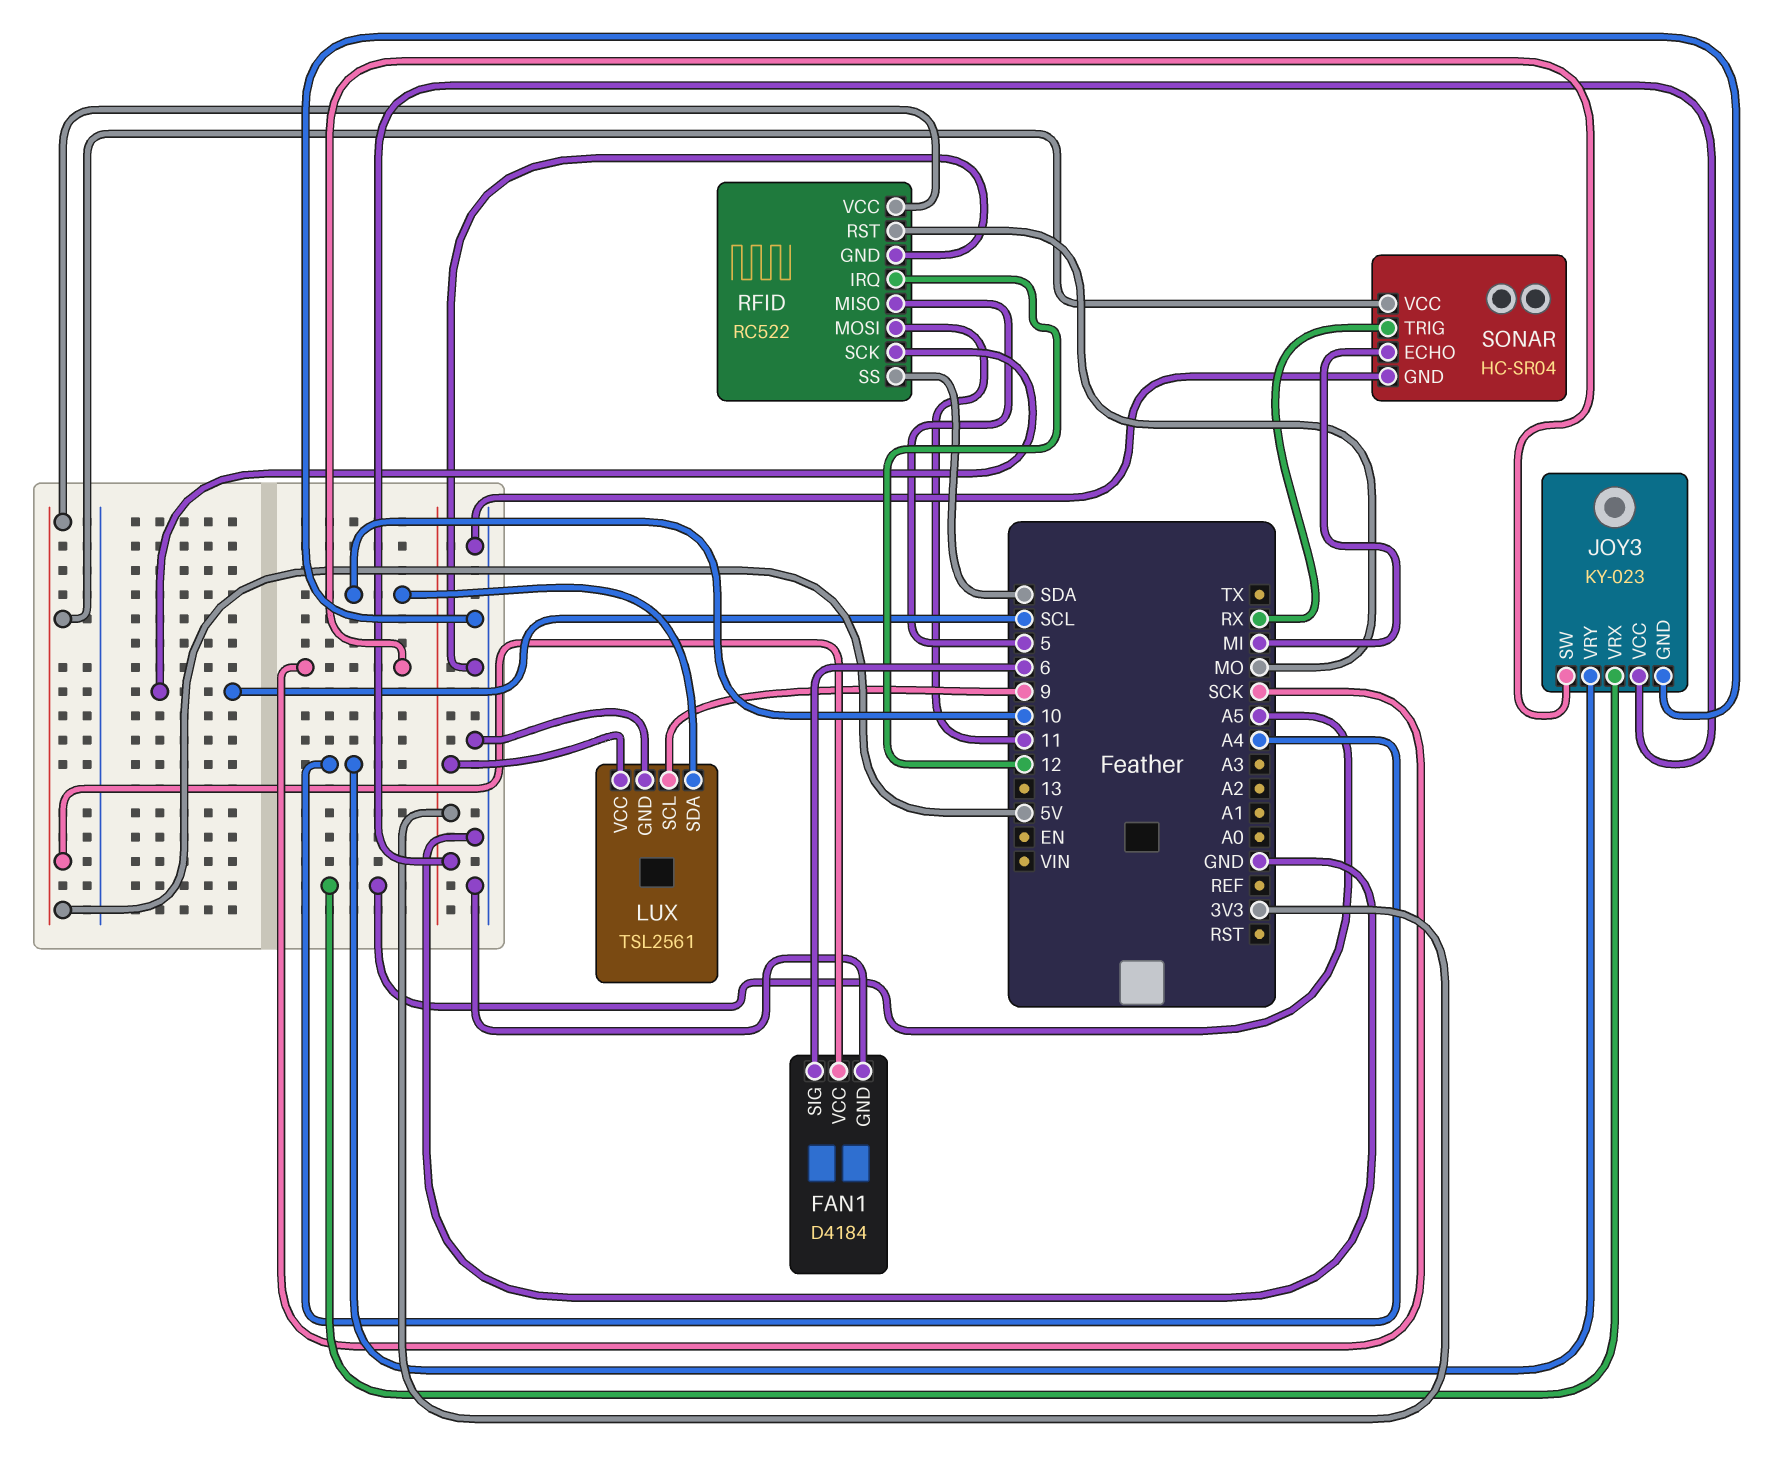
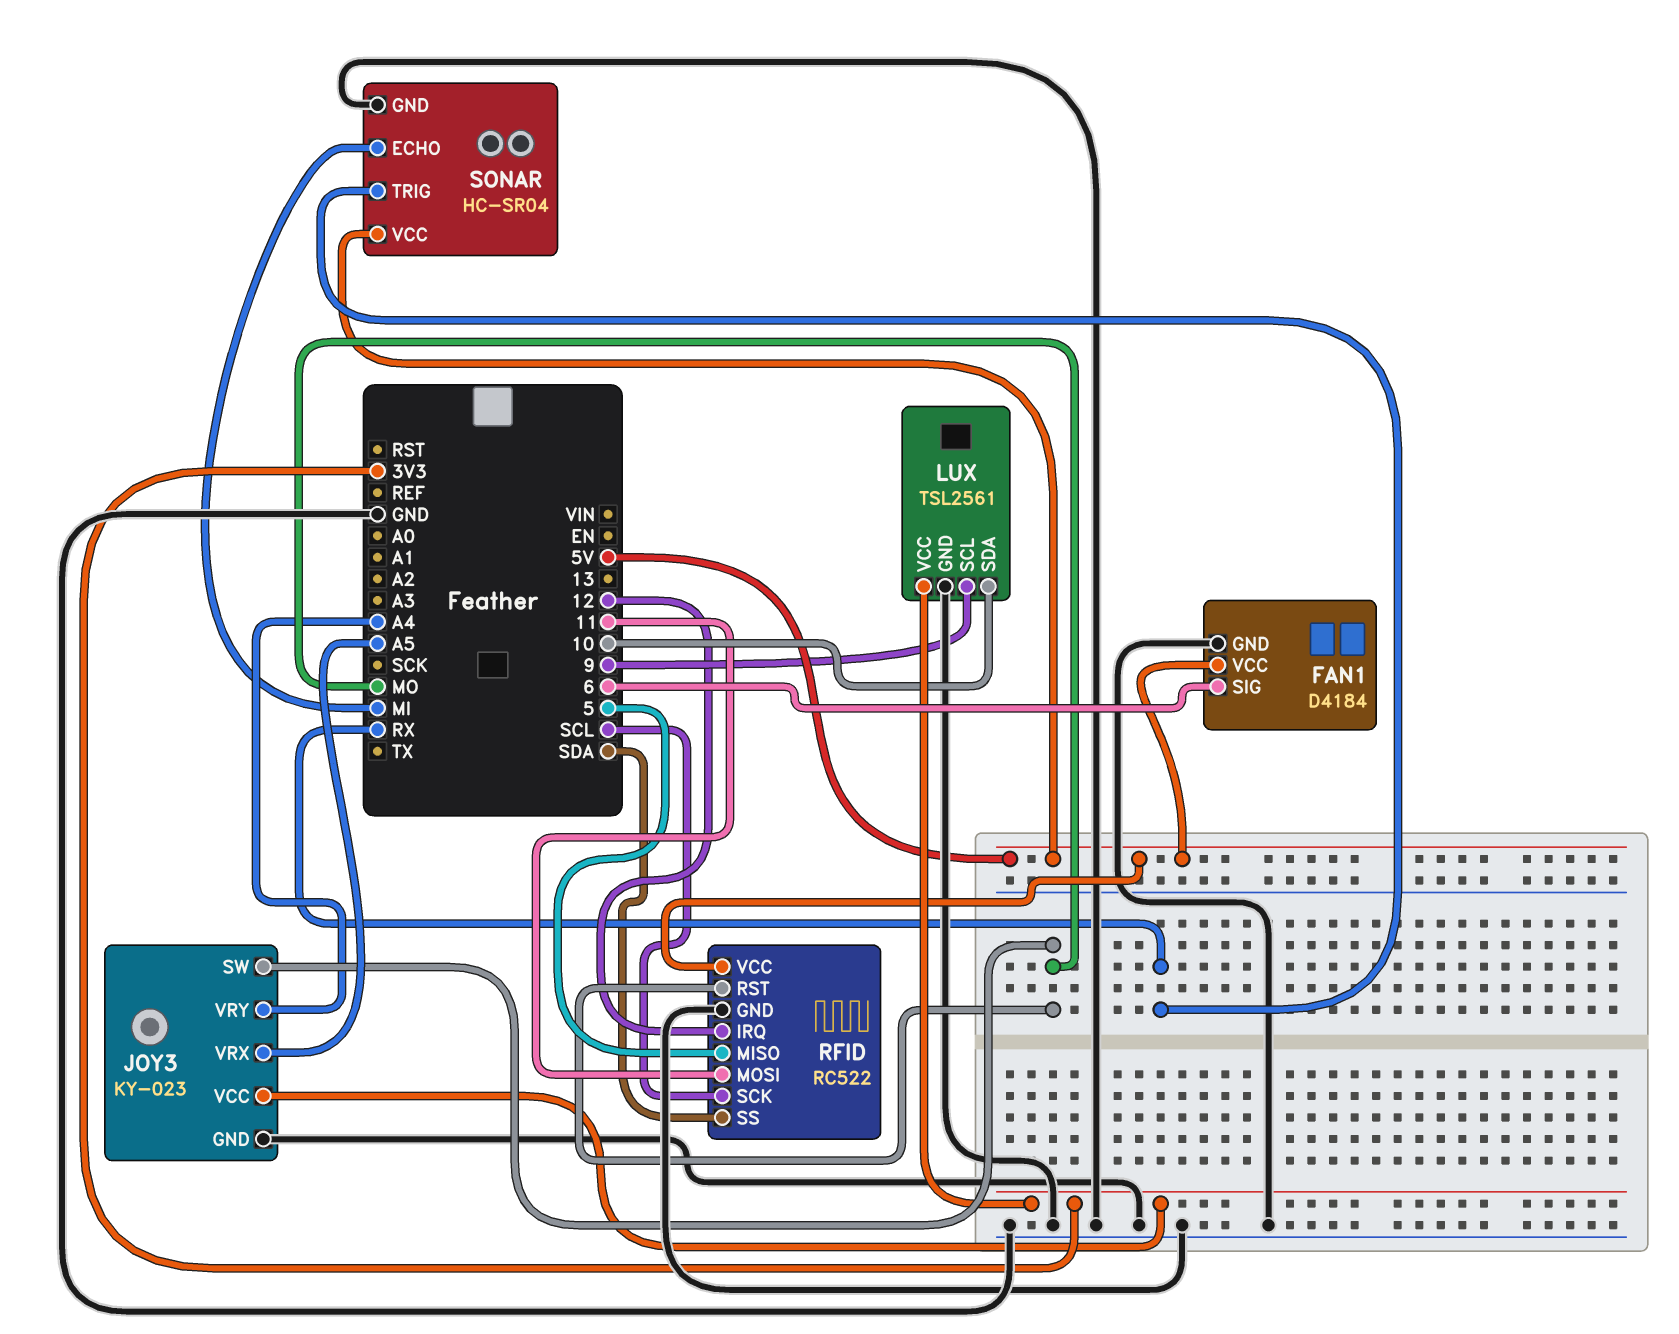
JOY3 pin SW: SCK -> MO

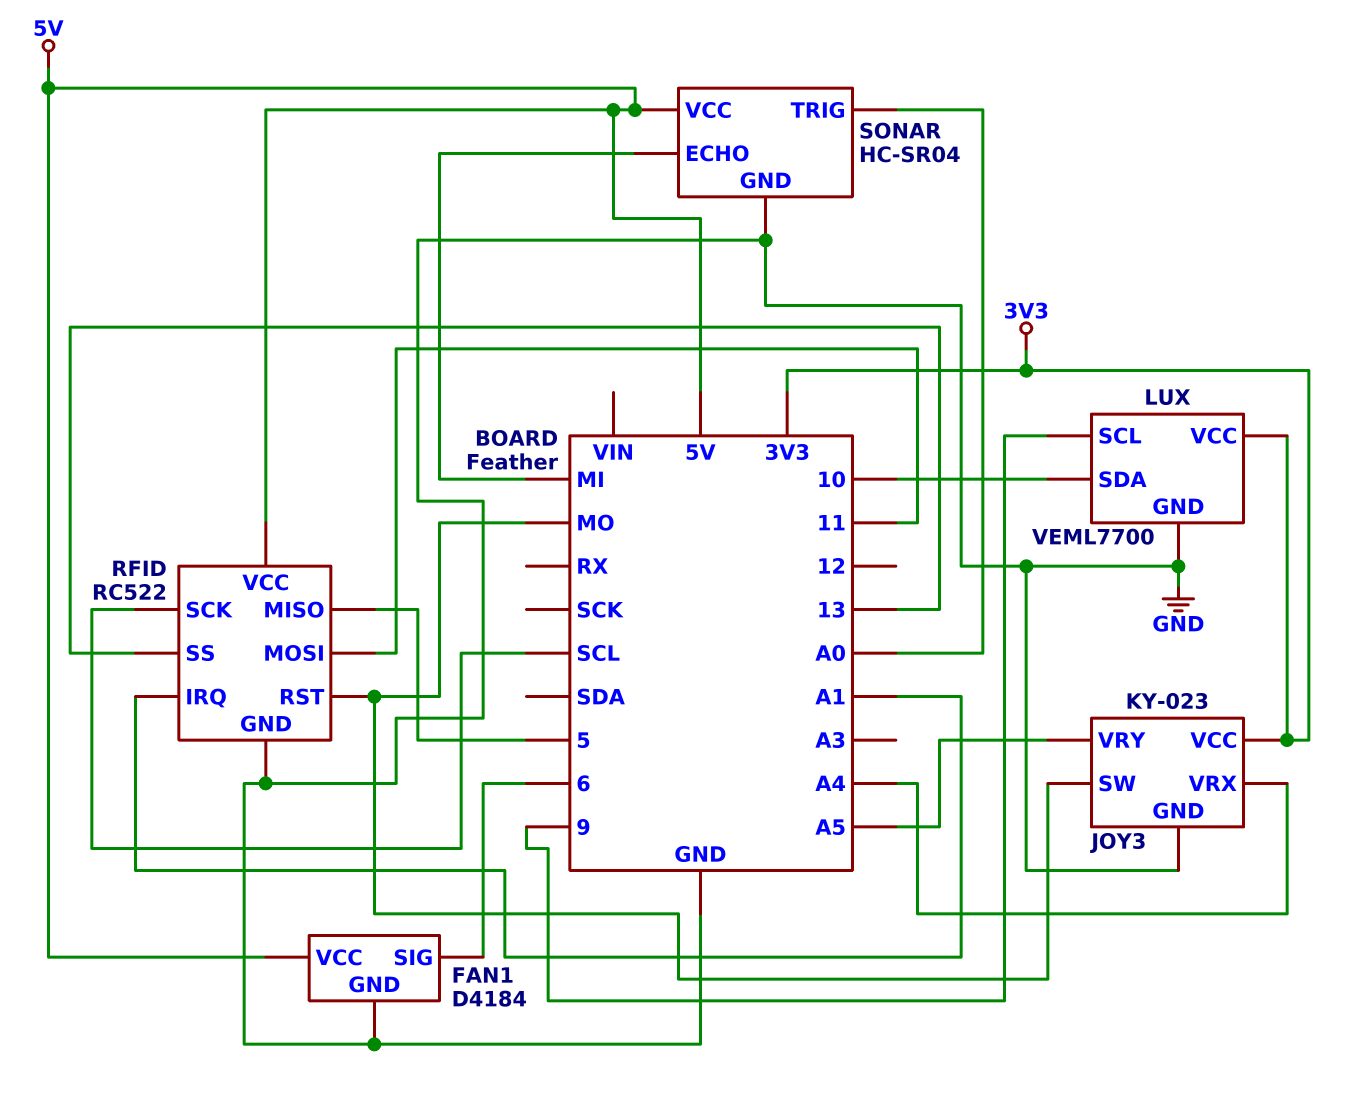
JOY3 pin VRX: A5 -> A4
JOY3 pin VRY: A4 -> A5
LUX: TSL2561 -> VEML7700
RFID pin IRQ: 12 -> A1
RFID pin SS: SDA -> 13
SONAR pin TRIG: RX -> A0

